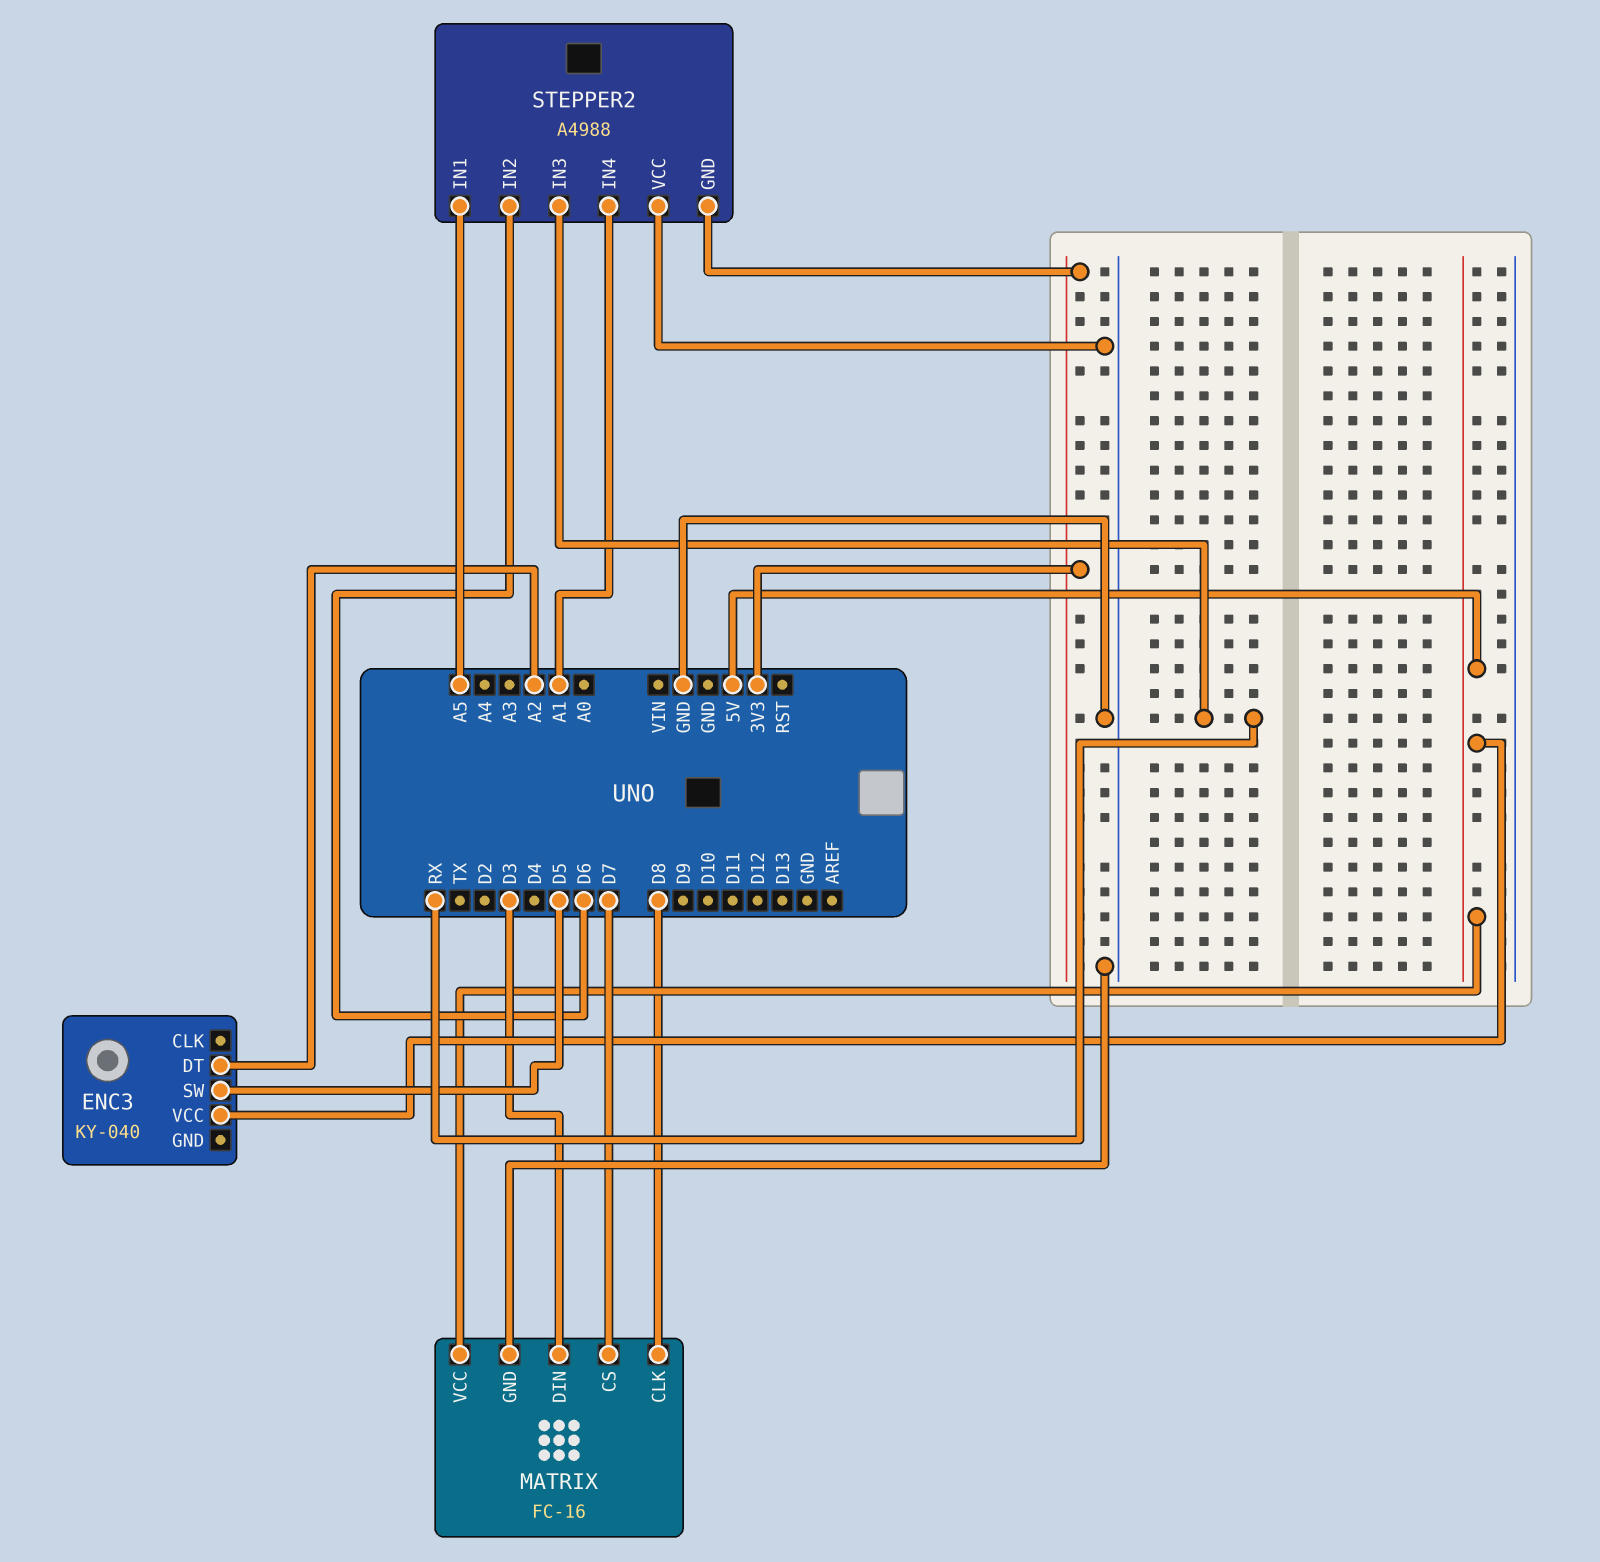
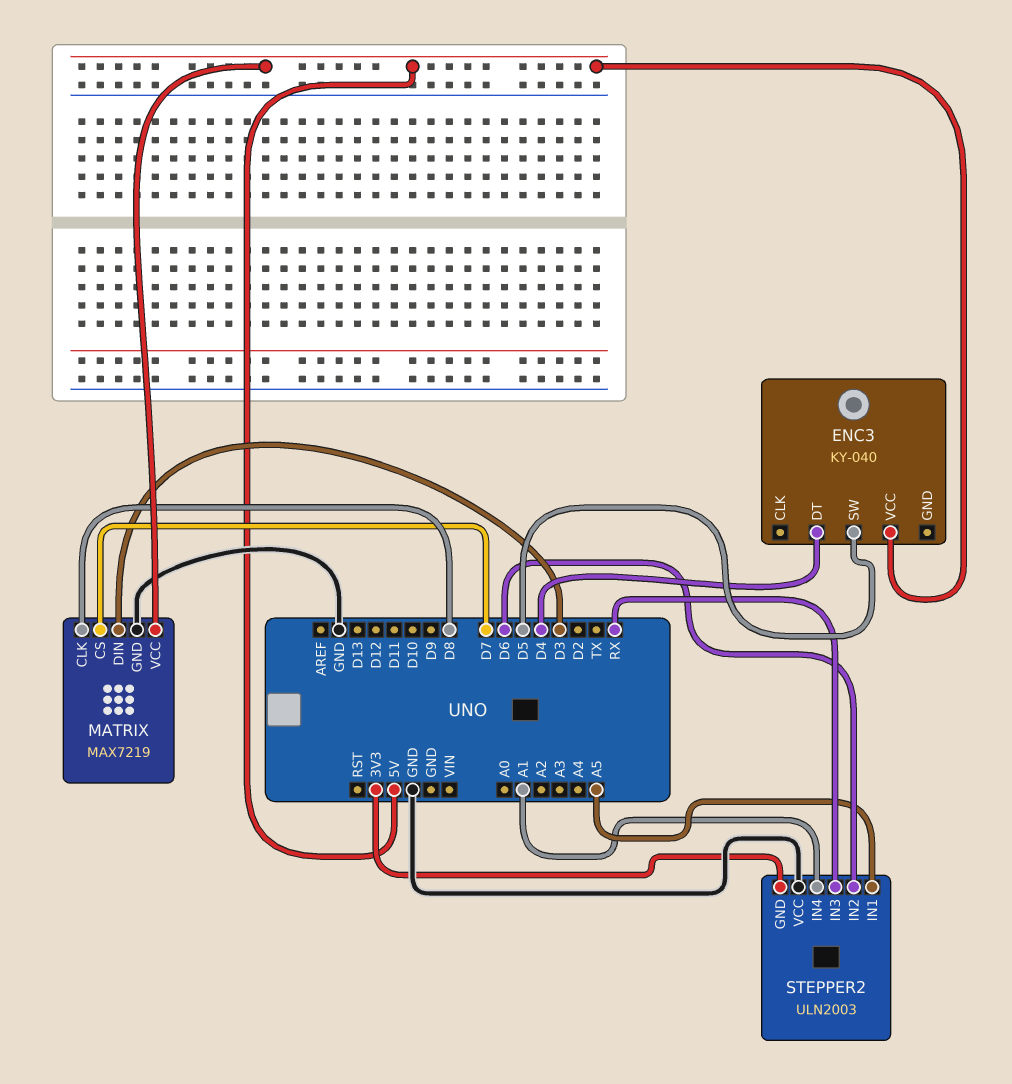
ENC3 pin DT: A2 -> D4
MATRIX: FC-16 -> MAX7219
STEPPER2: A4988 -> ULN2003

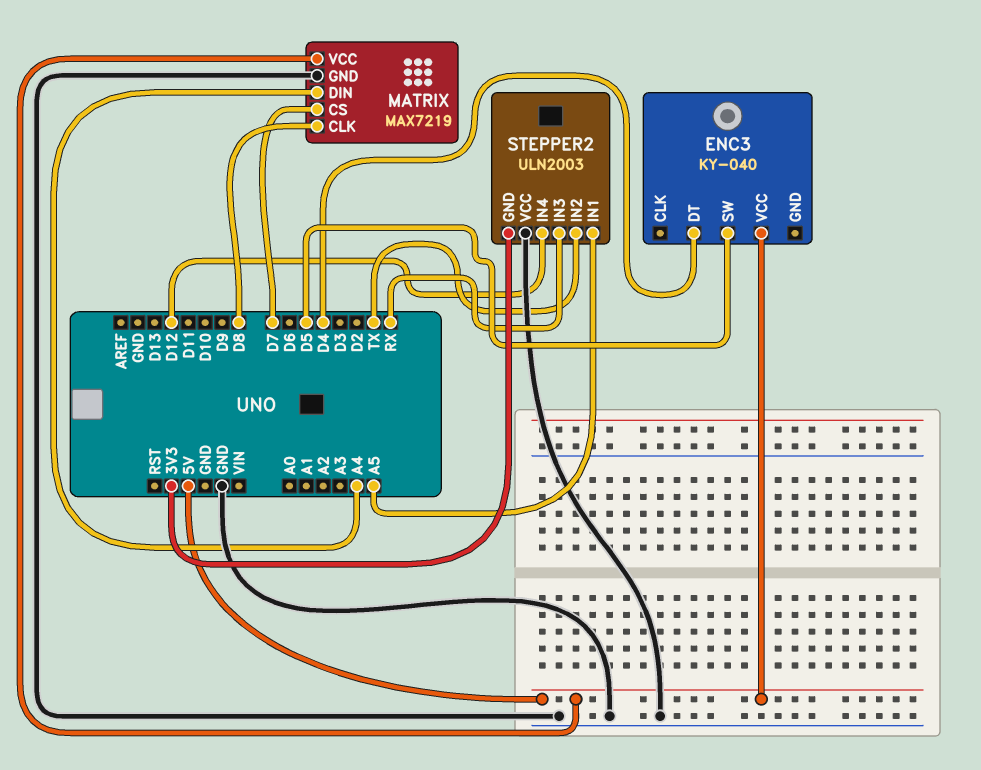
MATRIX pin DIN: D3 -> A4
STEPPER2 pin IN2: D6 -> TX
STEPPER2 pin IN4: A1 -> D12

